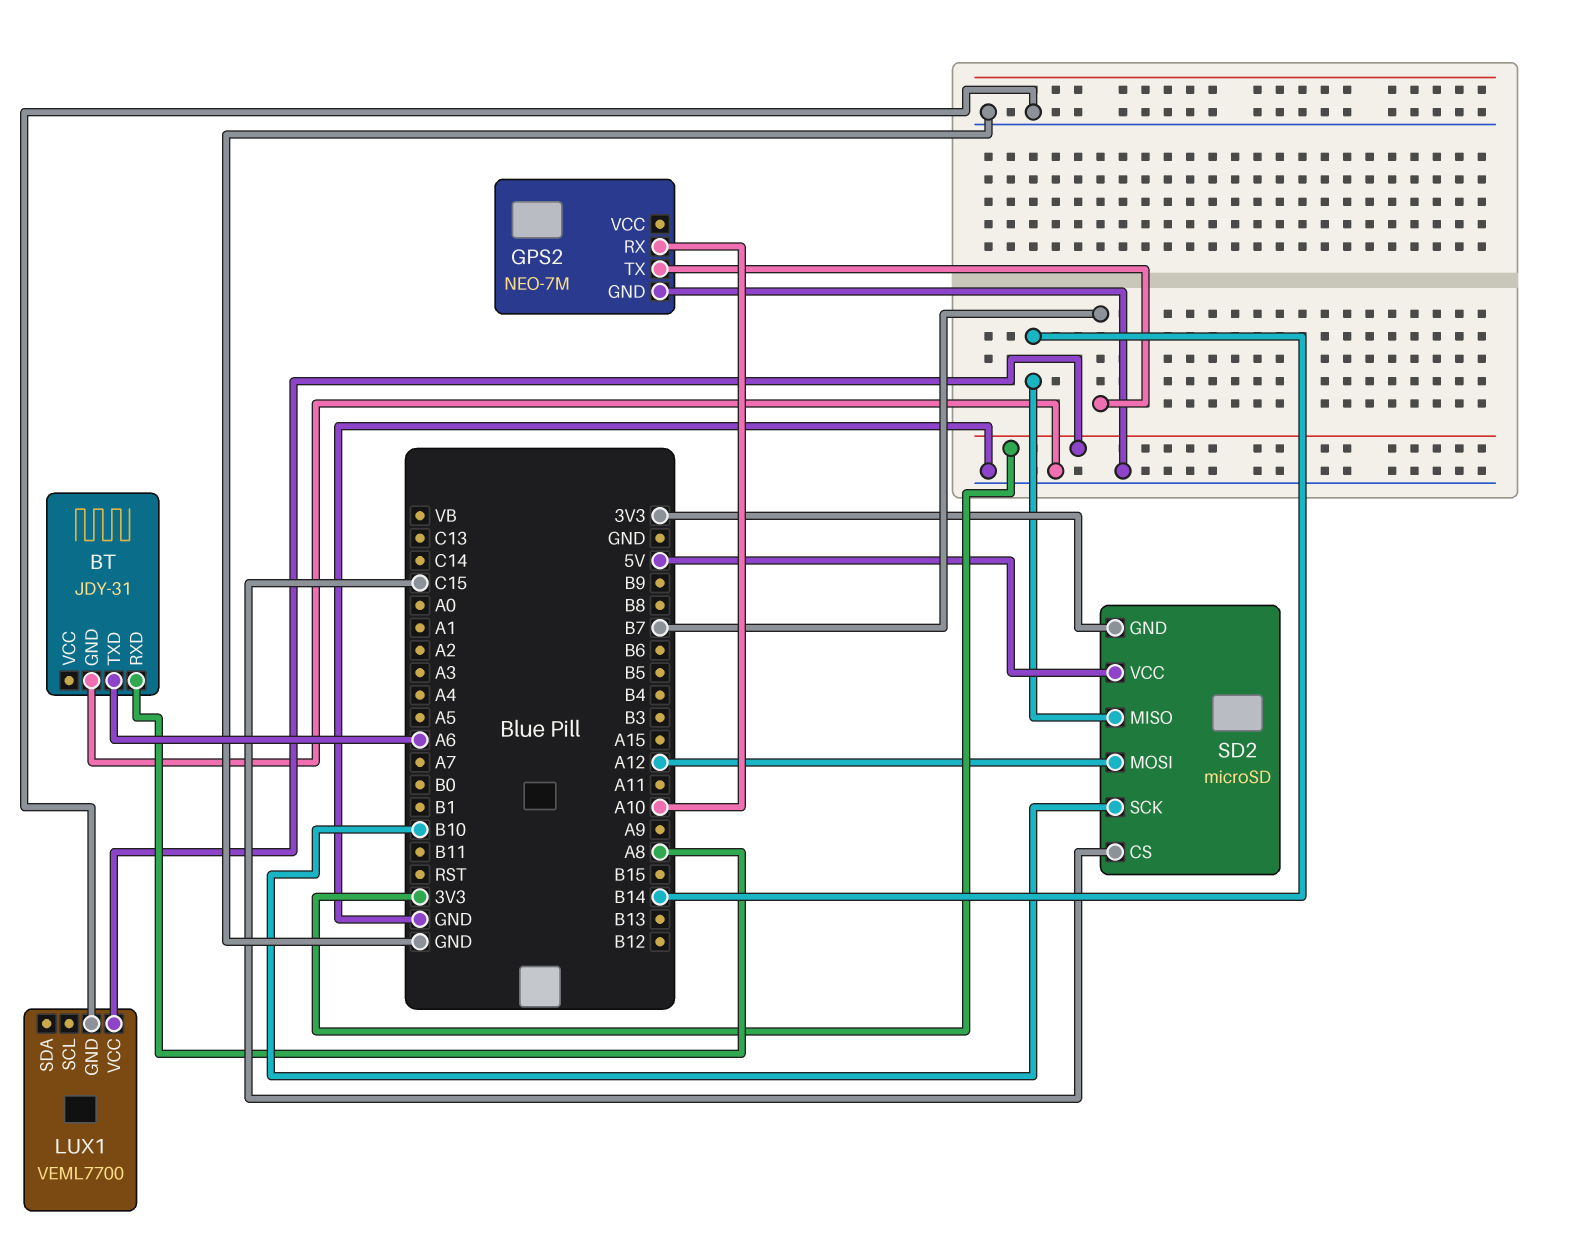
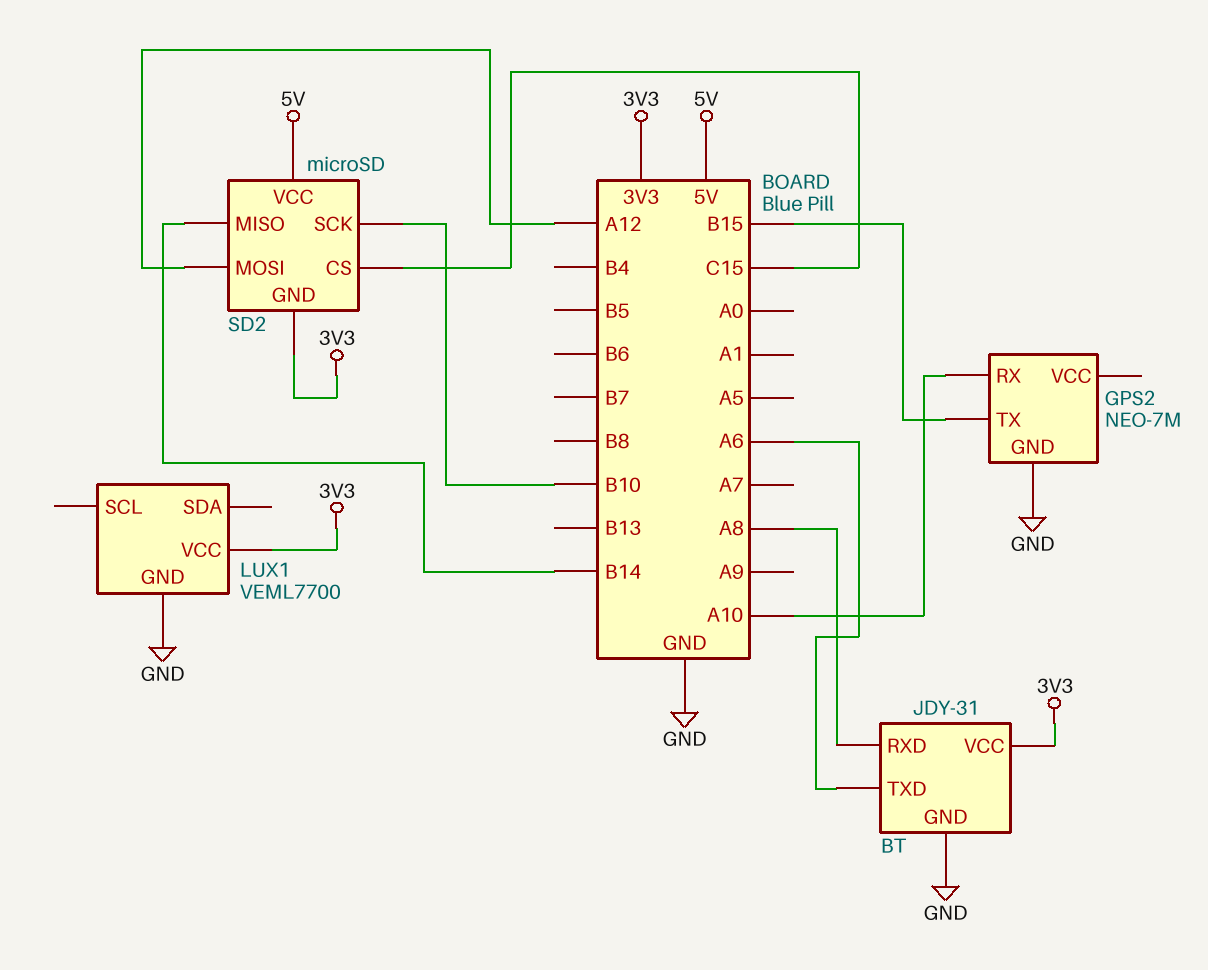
BT pin VCC: none -> 3V3
GPS2 pin TX: B7 -> B15

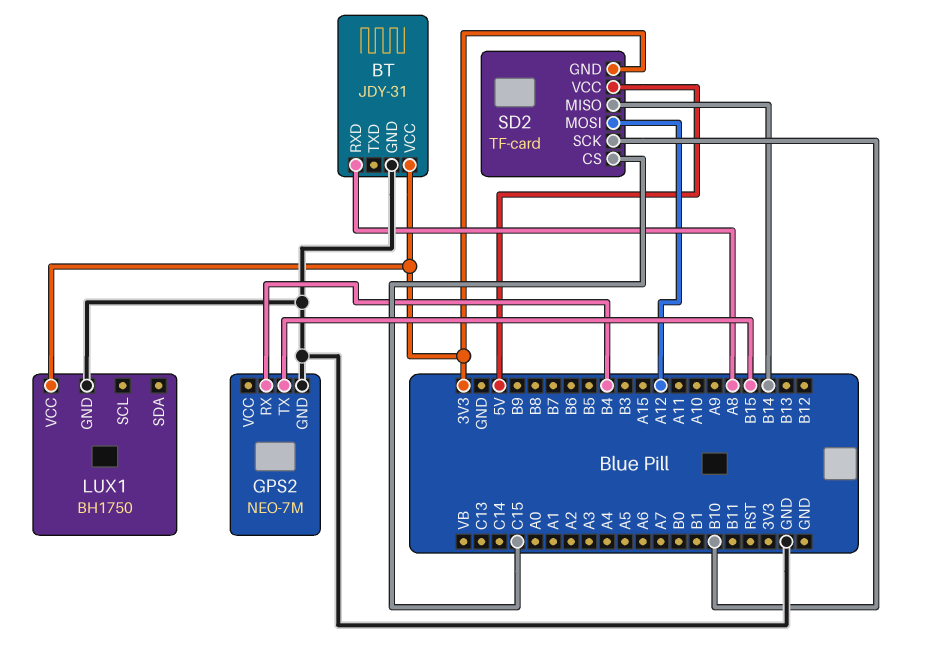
BT pin TXD: A6 -> none
GPS2 pin RX: A10 -> B4
LUX1: VEML7700 -> BH1750
SD2: microSD -> TF-card

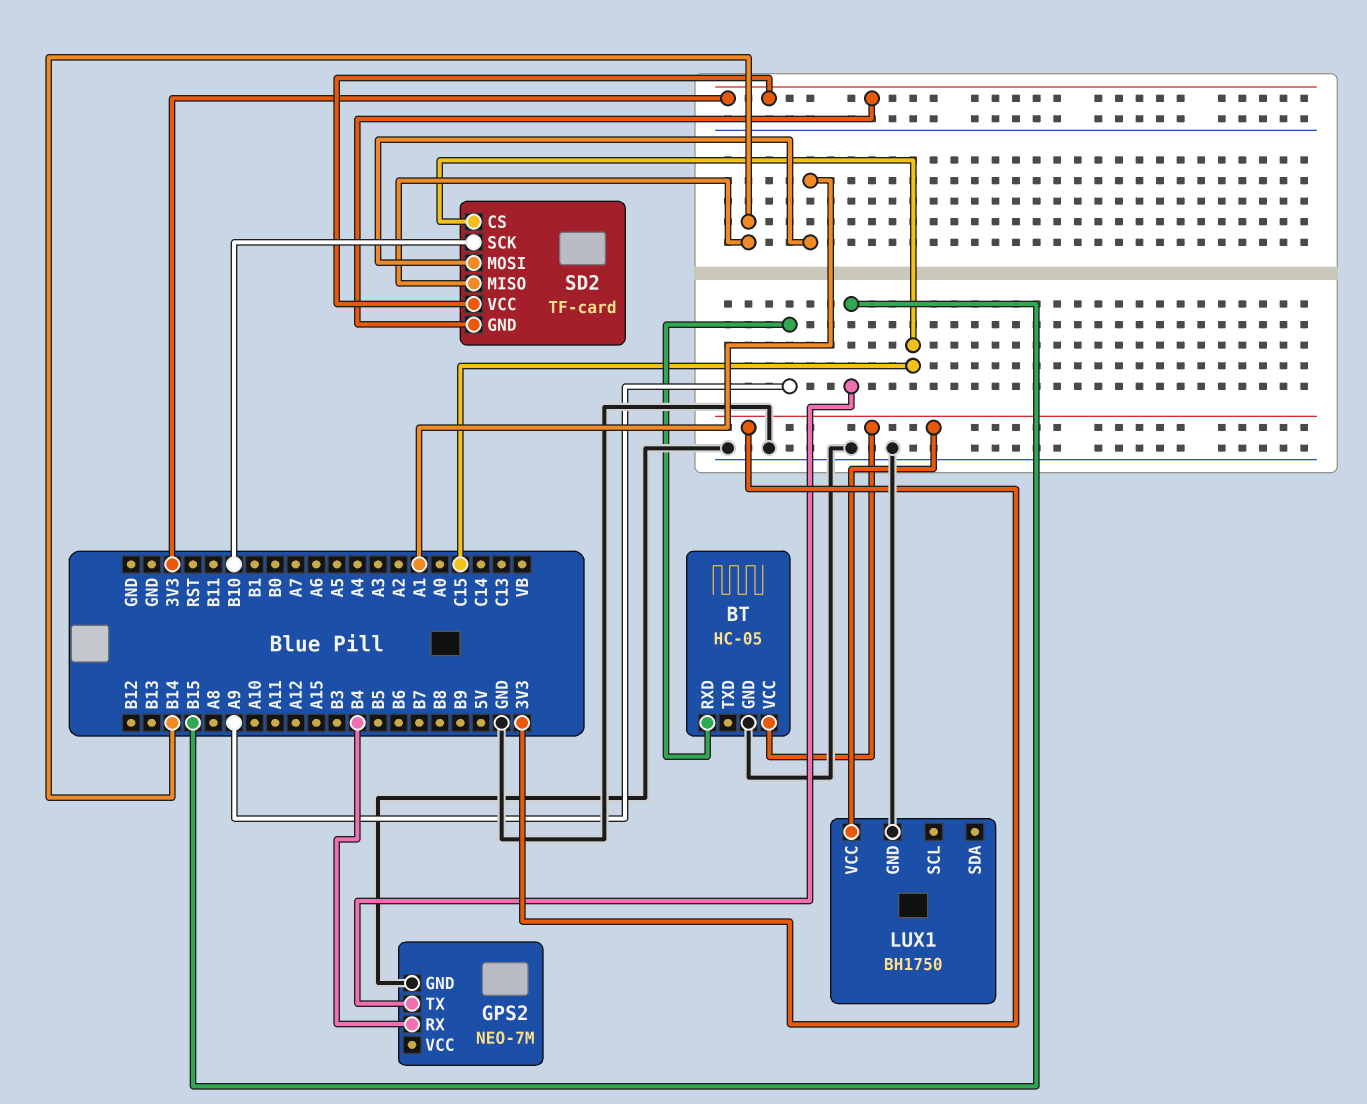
BT: JDY-31 -> HC-05
BT pin RXD: A8 -> A9
SD2 pin MOSI: A12 -> A1
SD2 pin VCC: 5V -> 3V3

